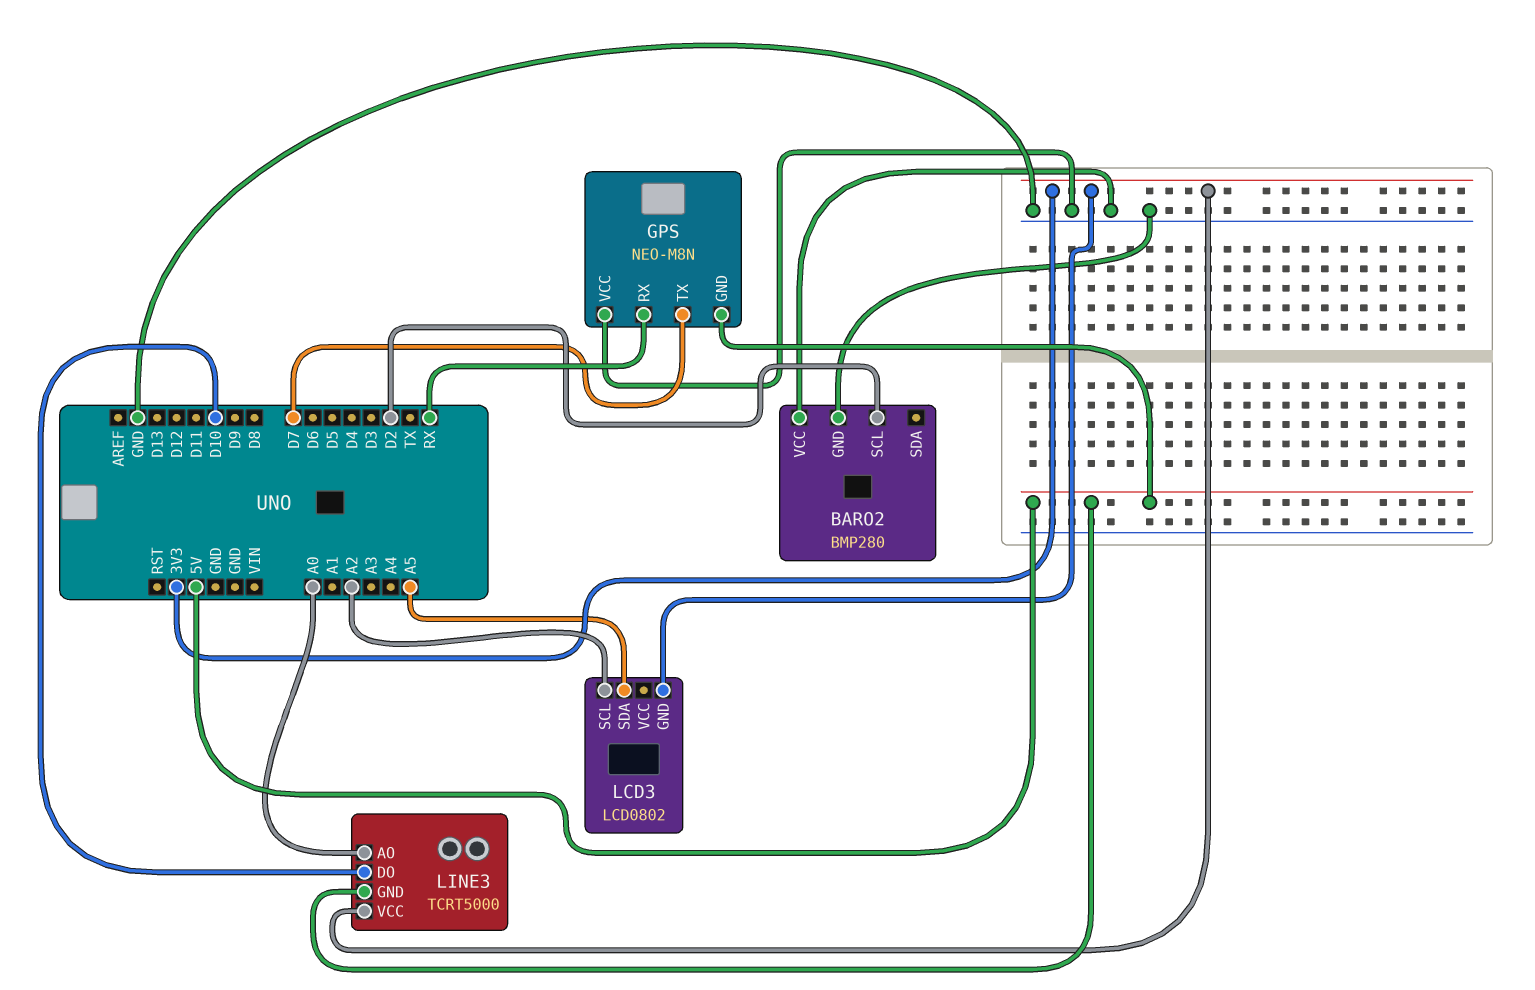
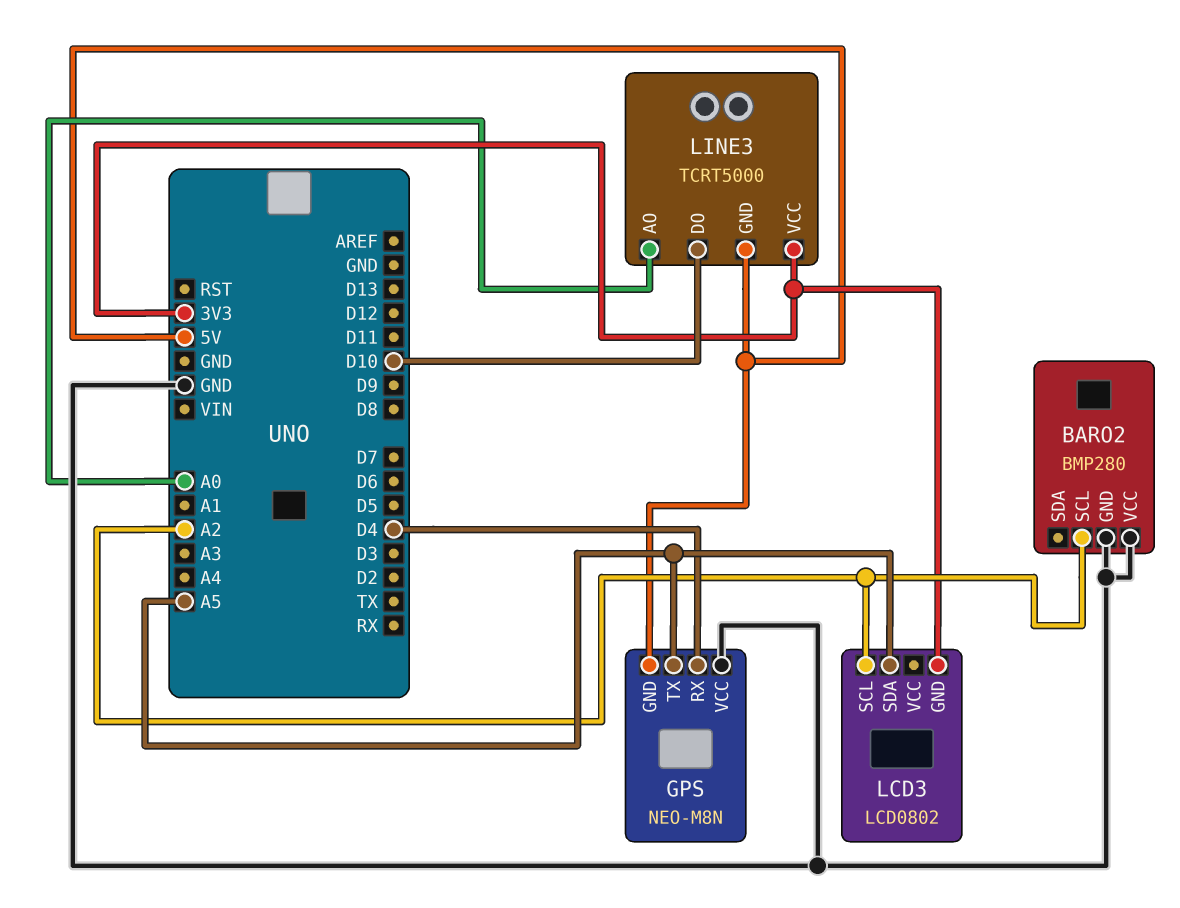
BARO2 pin SCL: D2 -> A2
GPS pin RX: RX -> D4
GPS pin TX: D7 -> A5

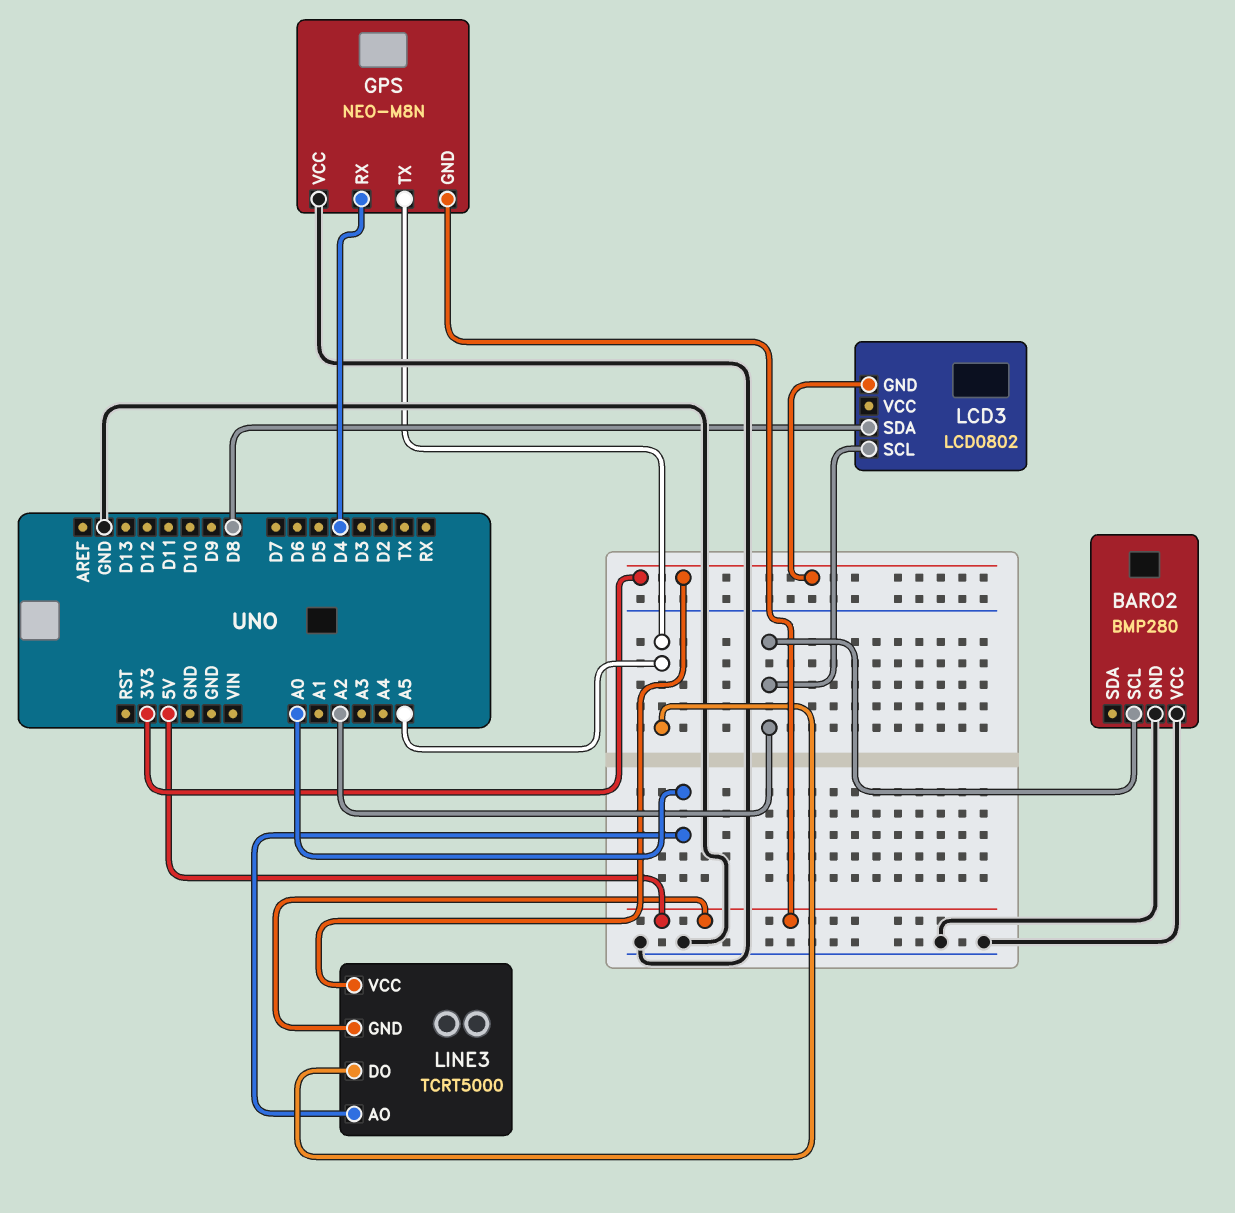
LCD3 pin SDA: A5 -> D8
LINE3 pin DO: D10 -> A5

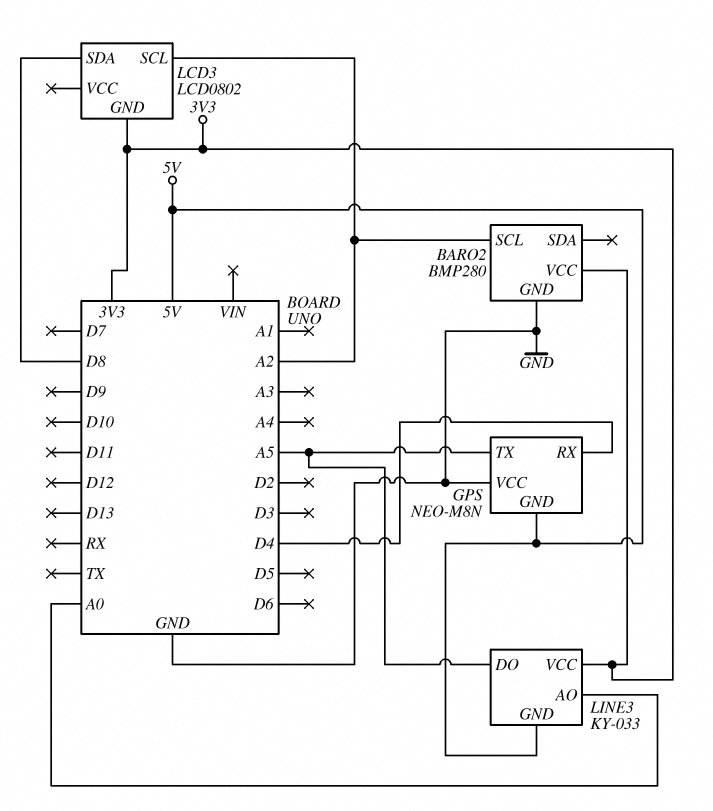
BARO2 pin VCC: GND -> 3V3
LINE3: TCRT5000 -> KY-033

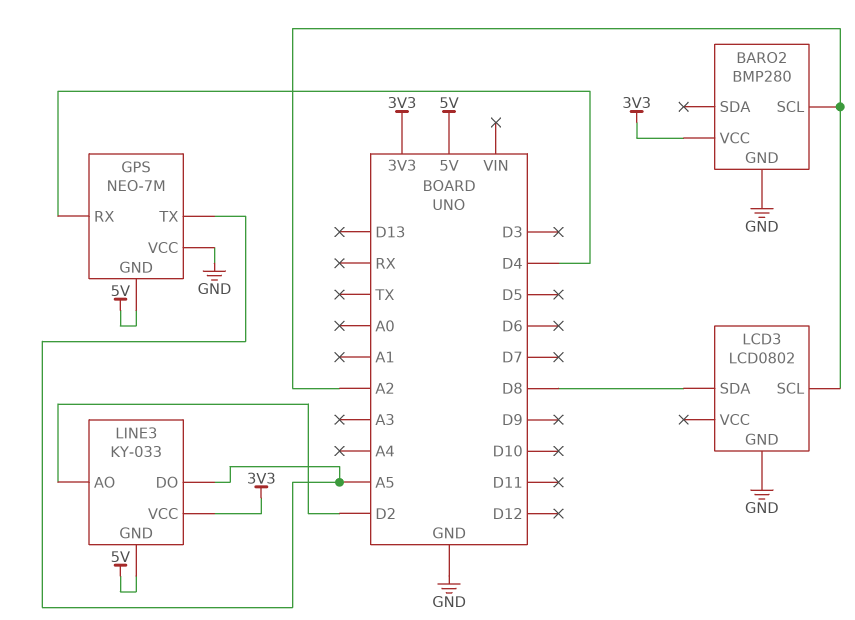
GPS: NEO-M8N -> NEO-7M
LCD3 pin GND: 3V3 -> GND
LINE3 pin AO: A0 -> D2

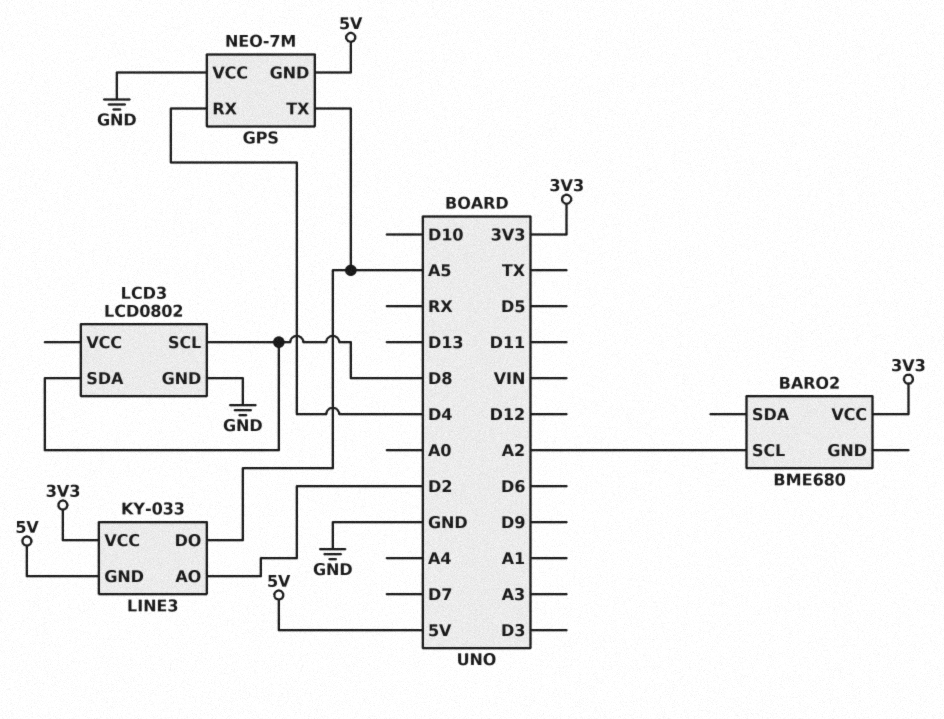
BARO2: BMP280 -> BME680
BARO2 pin GND: GND -> none
LCD3 pin SCL: A2 -> D8

